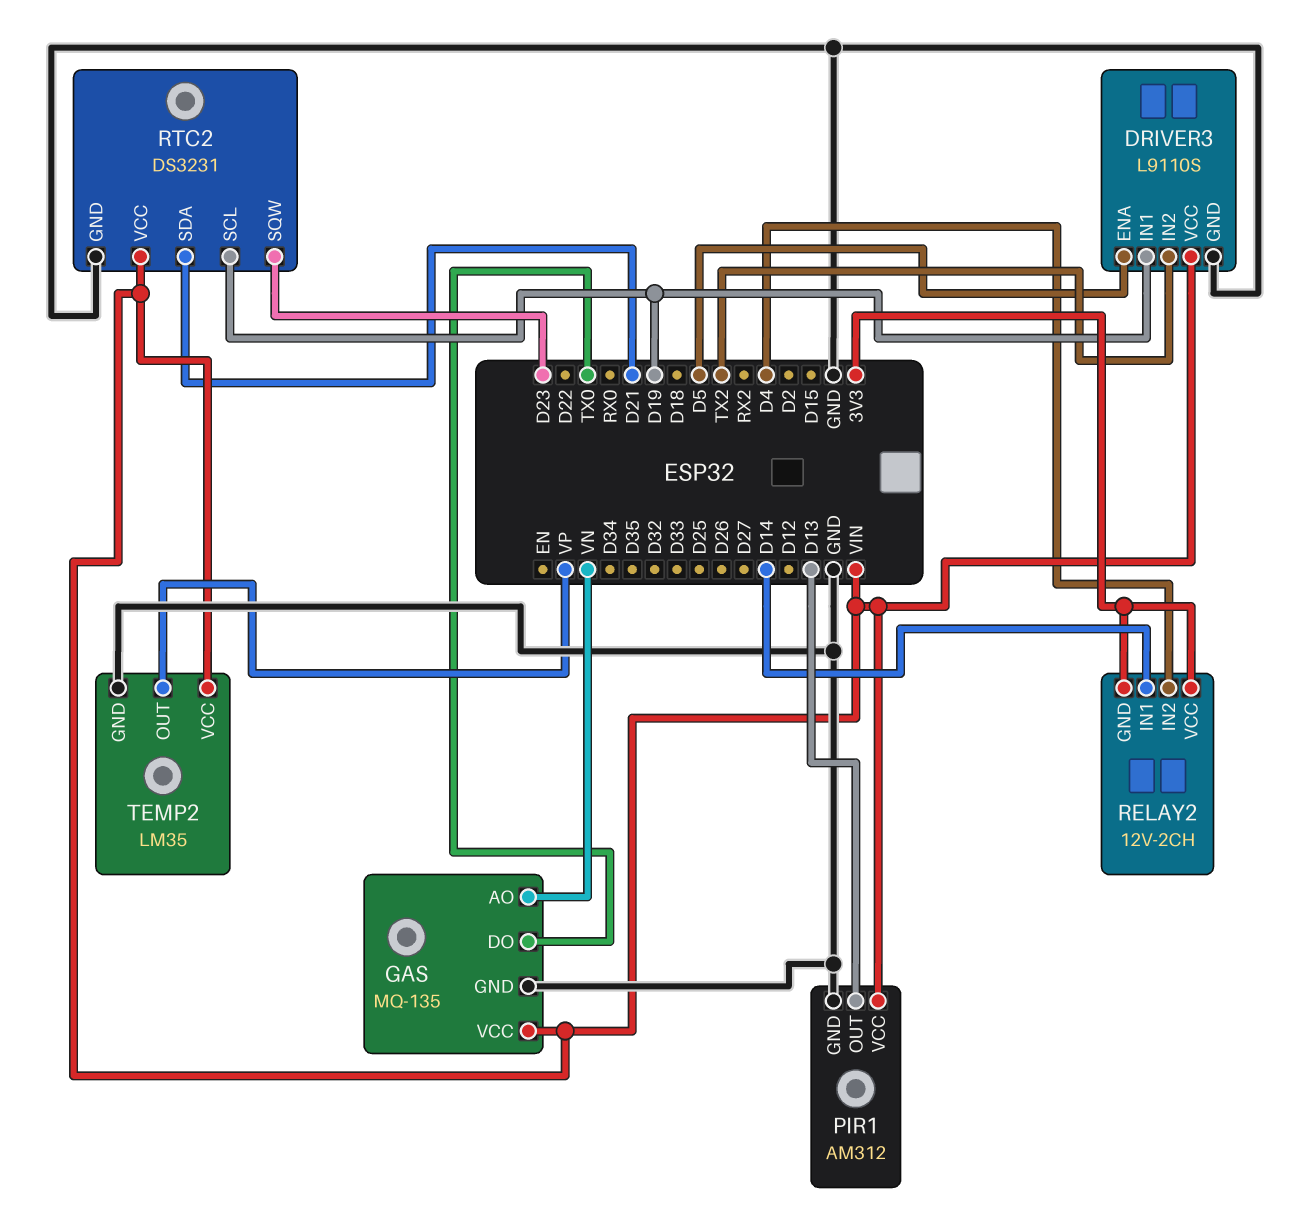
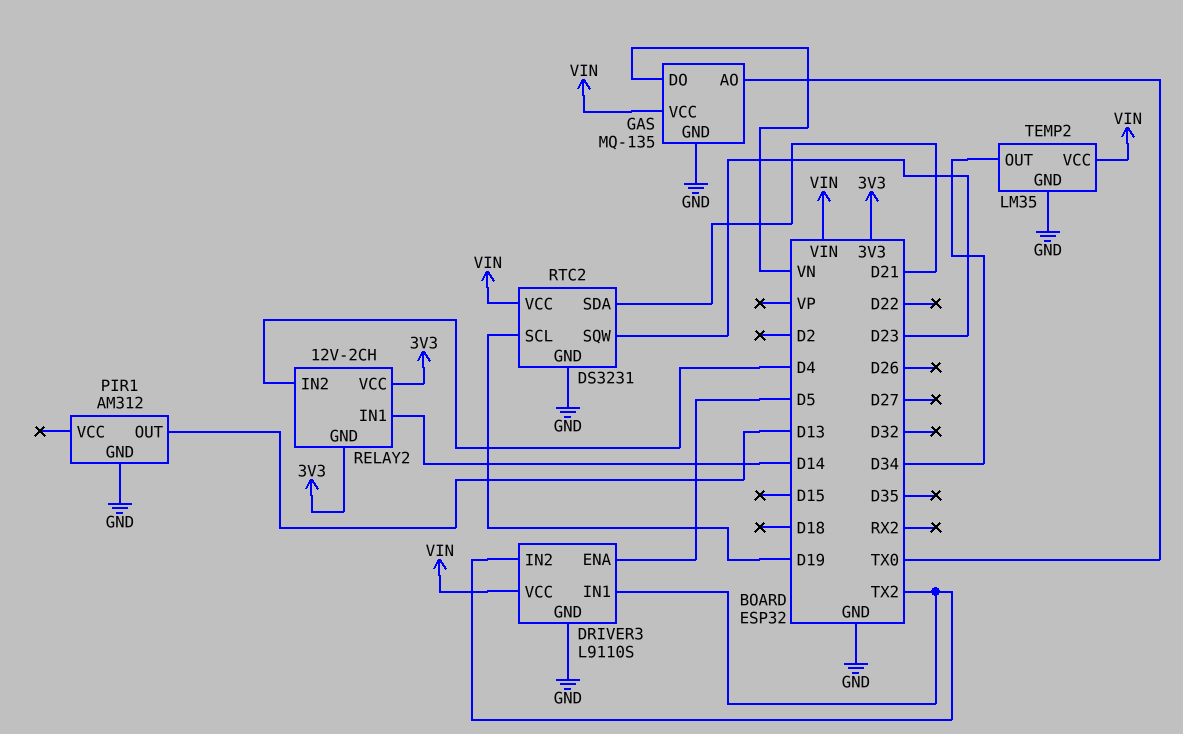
DRIVER3 pin IN1: D19 -> TX2
GAS pin AO: VN -> TX0
GAS pin DO: TX0 -> VN
PIR1 pin VCC: VIN -> none
TEMP2 pin OUT: VP -> D34

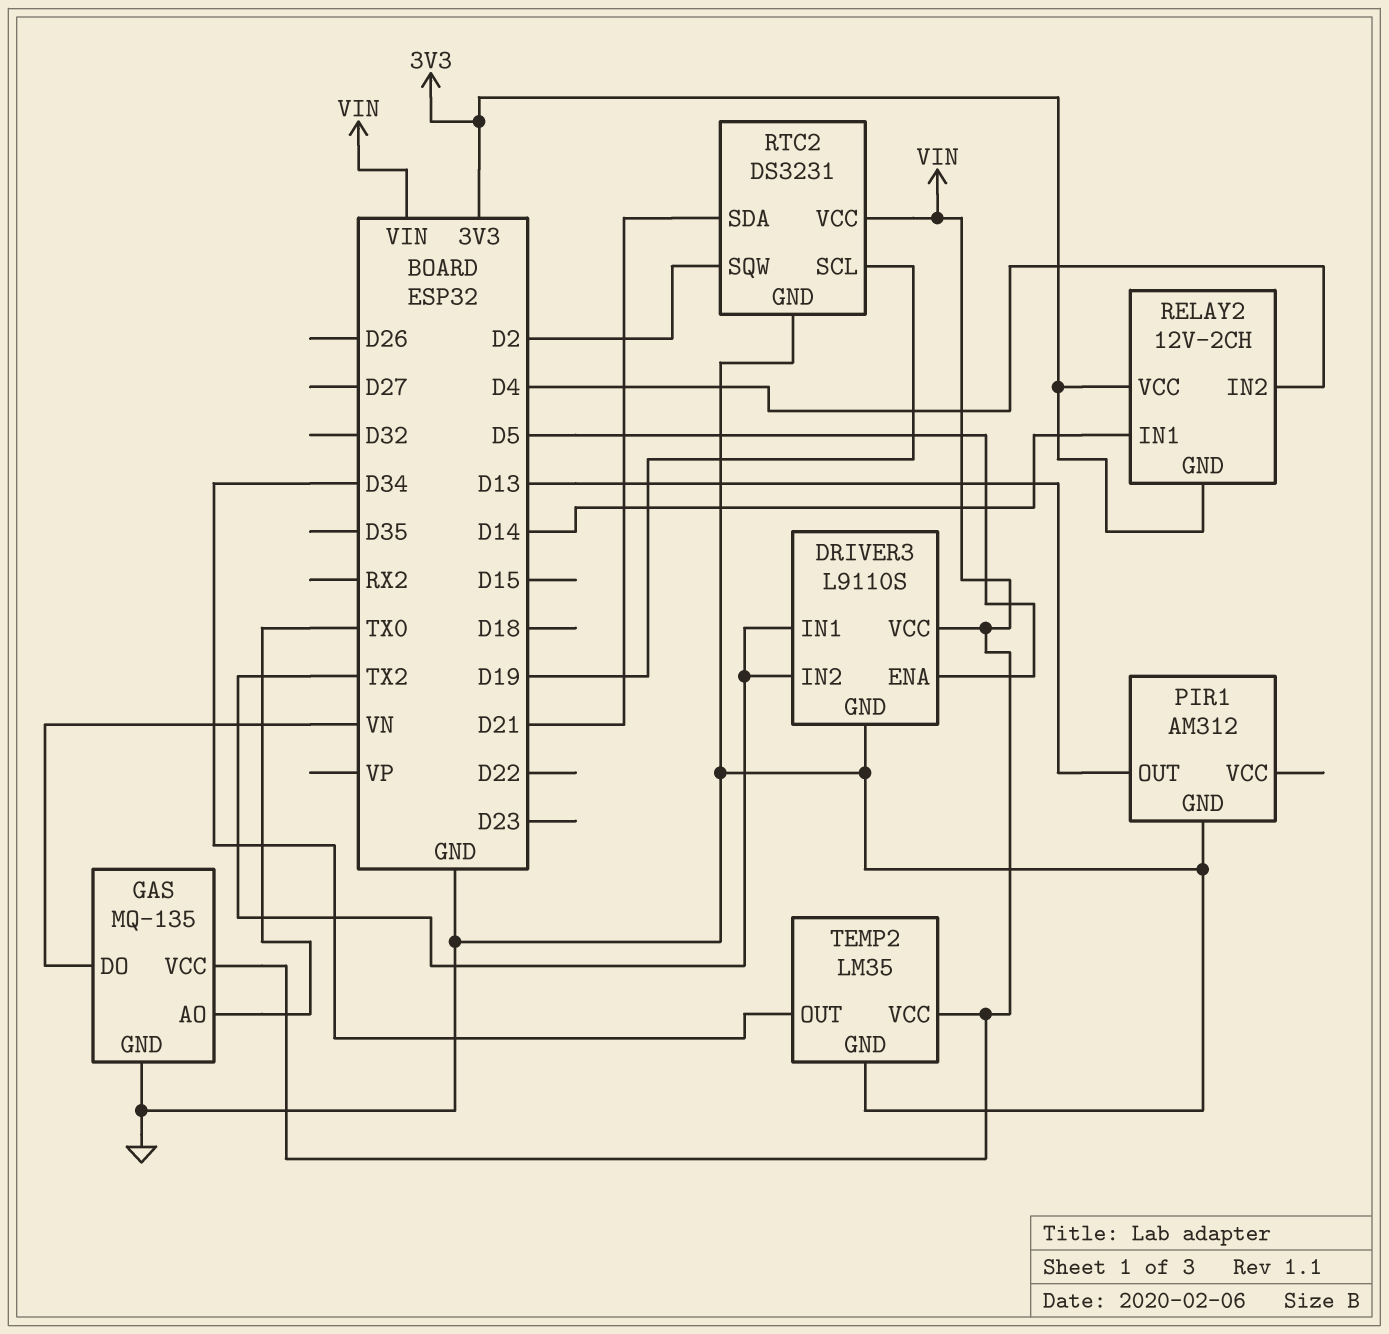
RTC2 pin SQW: D23 -> D2

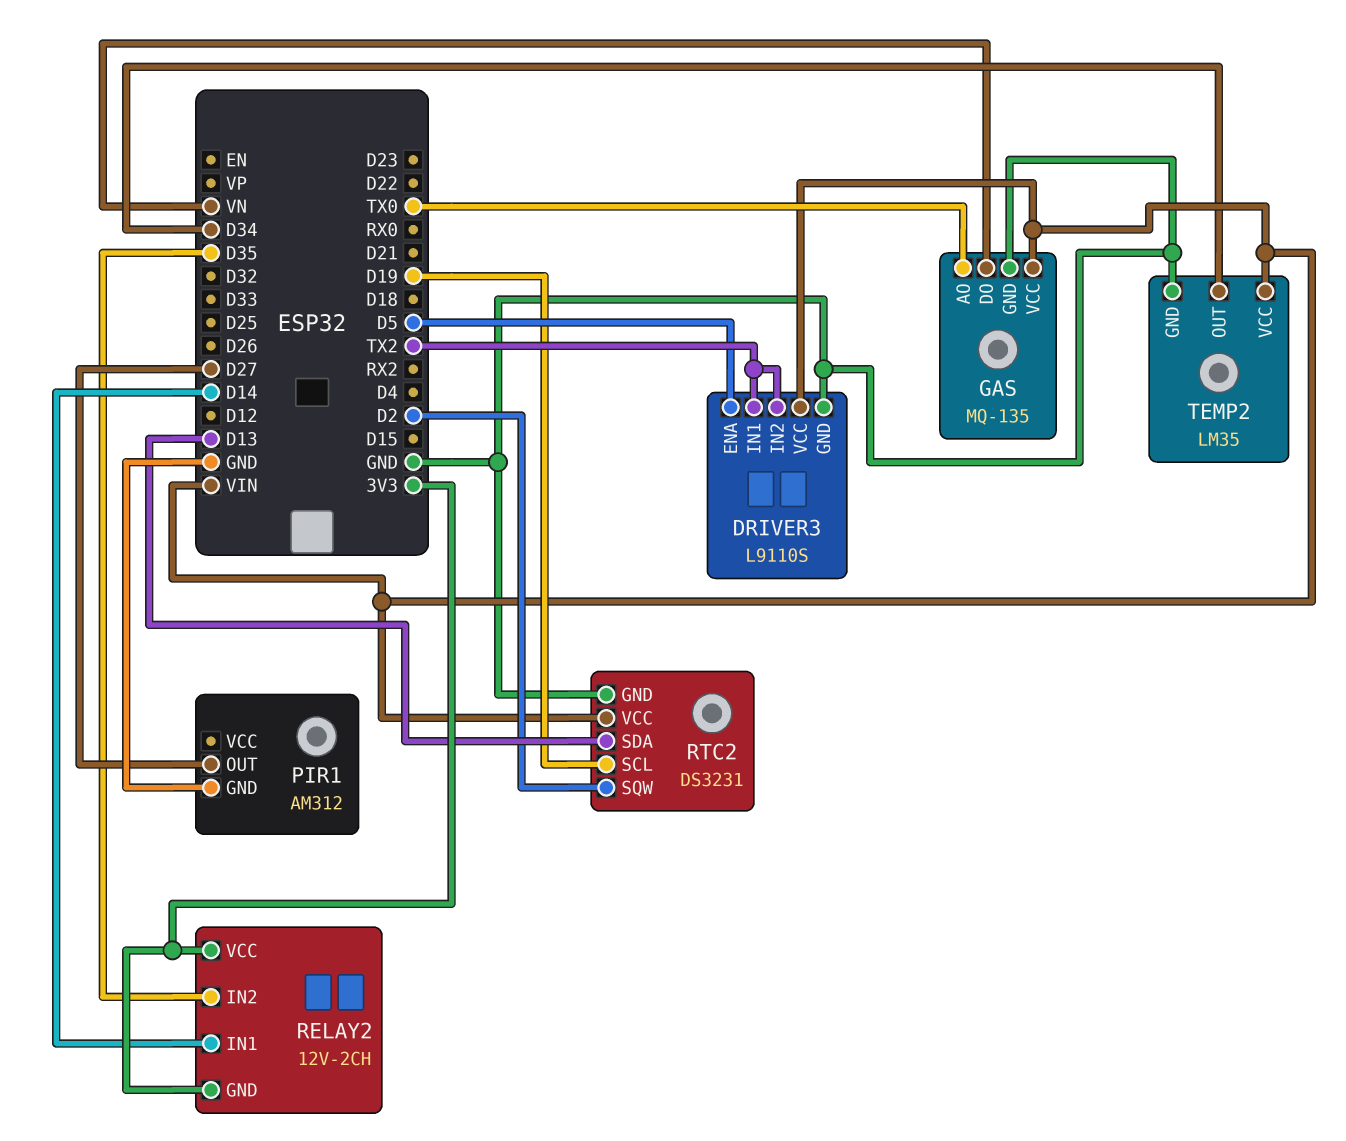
PIR1 pin OUT: D13 -> D27
RELAY2 pin IN2: D4 -> D35
RTC2 pin SDA: D21 -> D13

